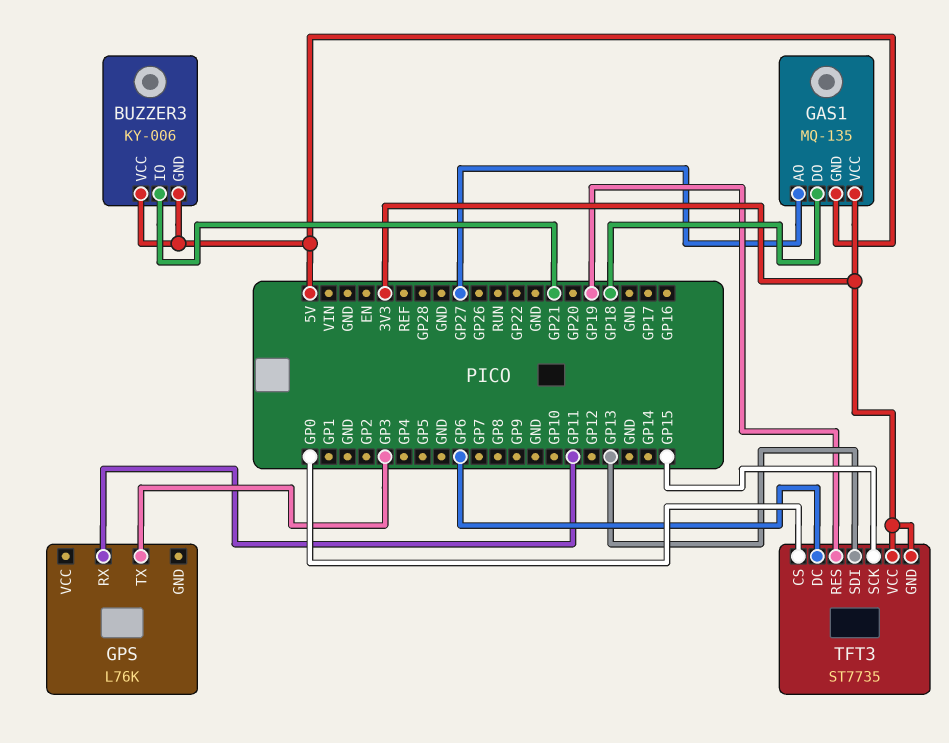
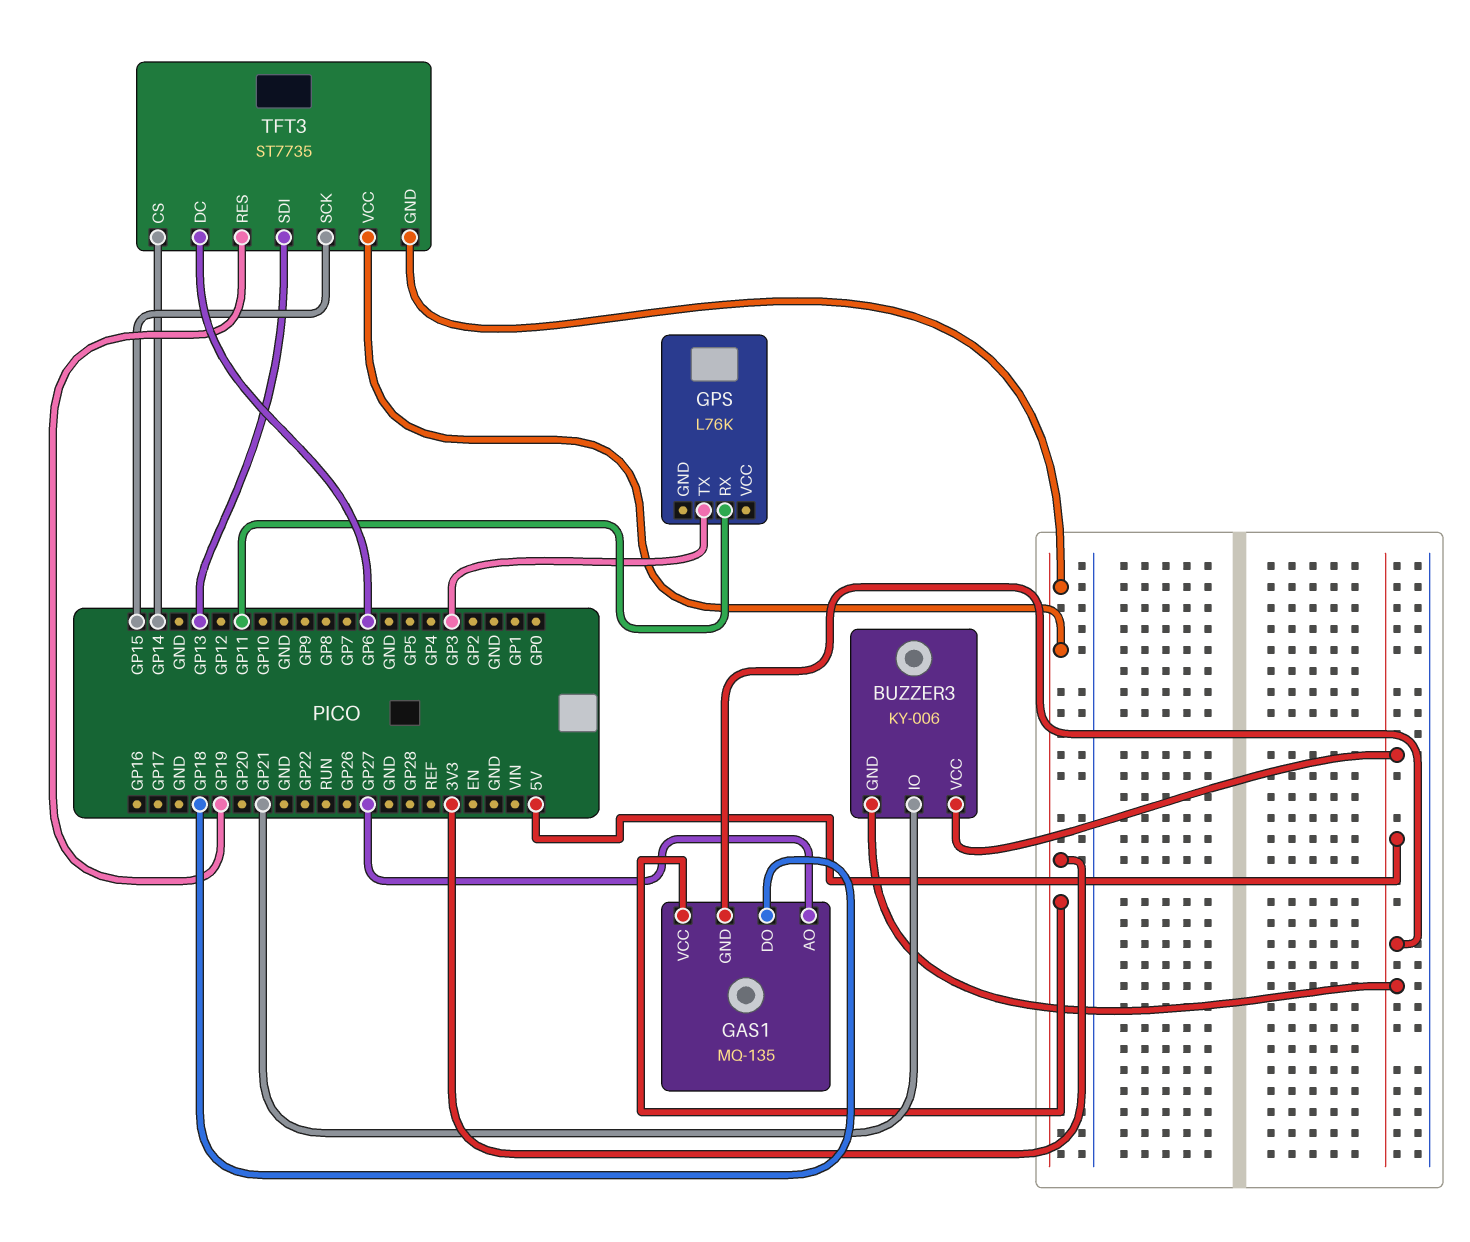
TFT3 pin CS: GP0 -> GP14

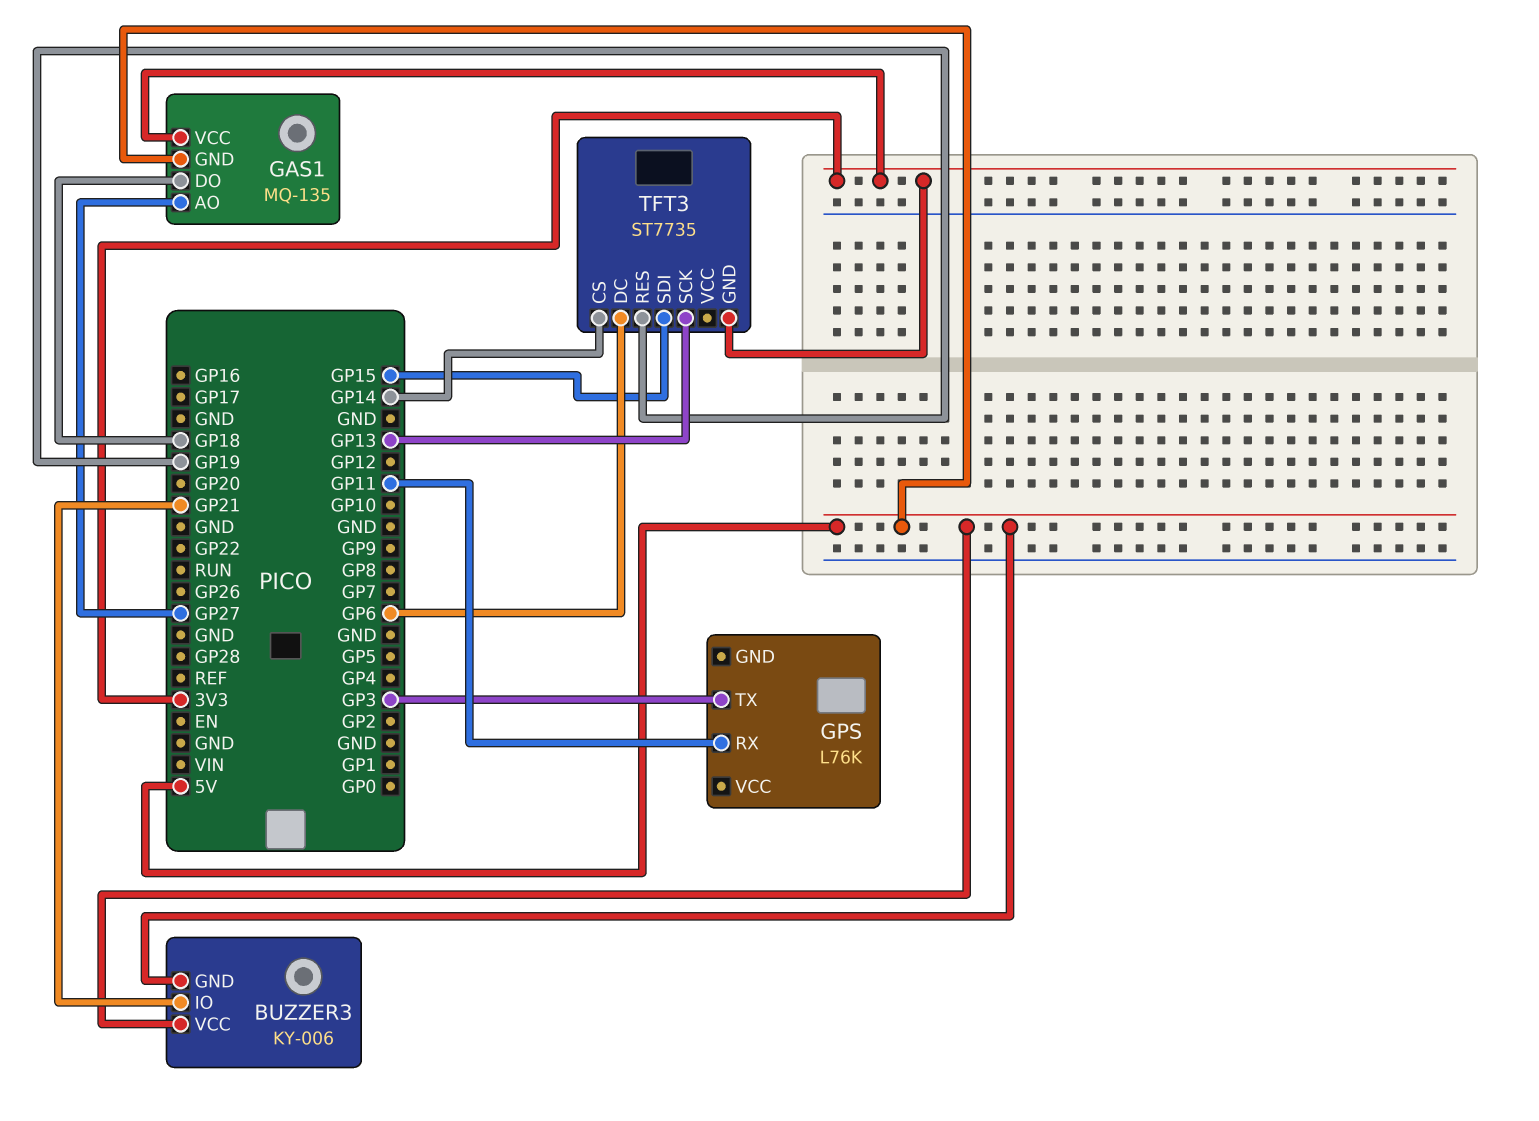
TFT3 pin SCK: GP15 -> GP13
TFT3 pin SDI: GP13 -> GP15
TFT3 pin VCC: 3V3 -> none

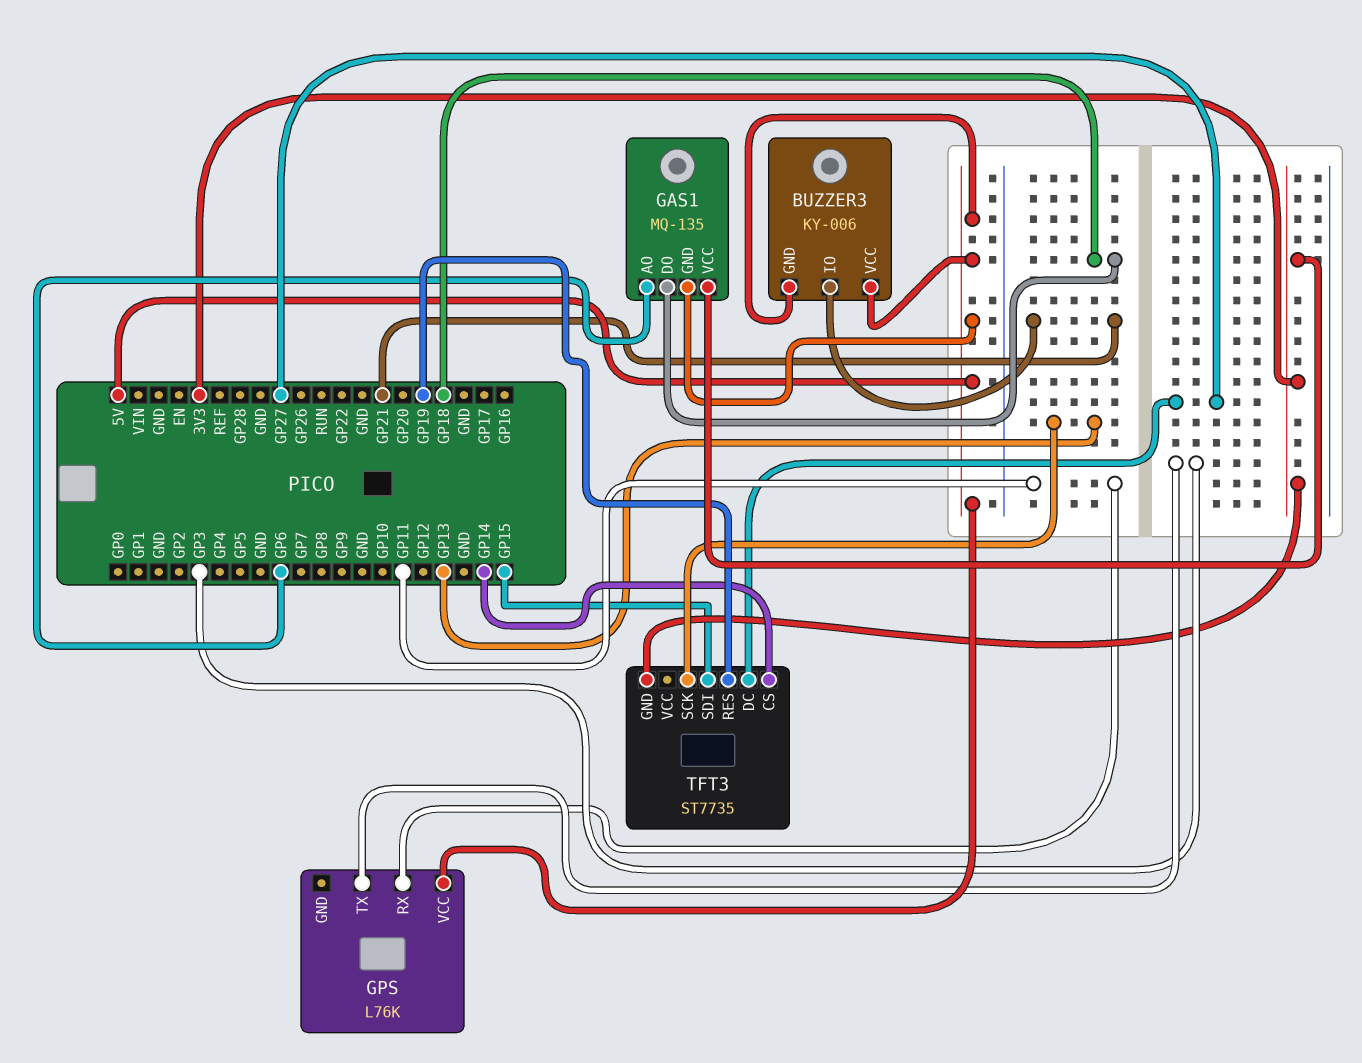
GAS1 pin AO: GP27 -> GP6
GPS pin VCC: none -> 5V
TFT3 pin DC: GP6 -> GP27

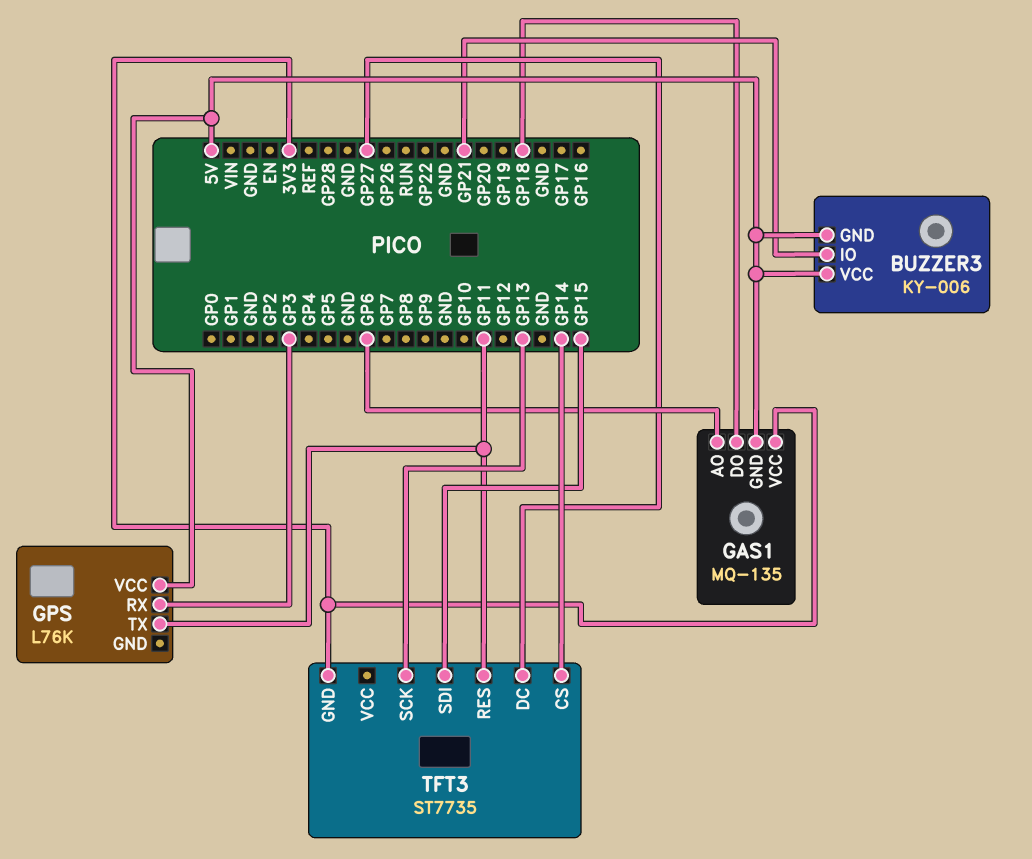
GPS pin RX: GP11 -> GP3
GPS pin TX: GP3 -> GP11
TFT3 pin RES: GP19 -> GP11

